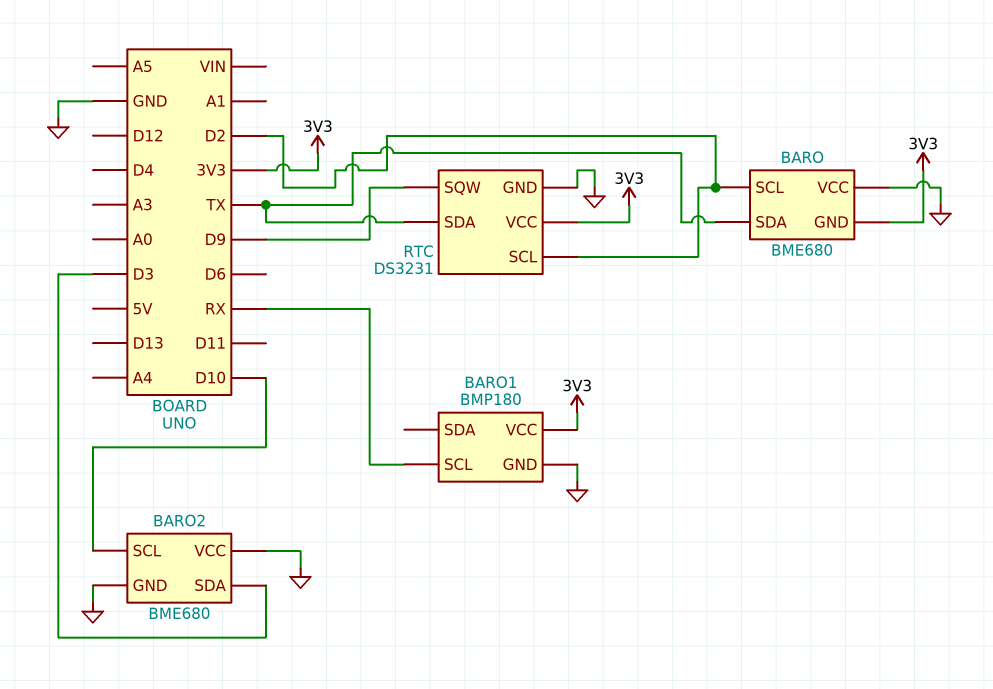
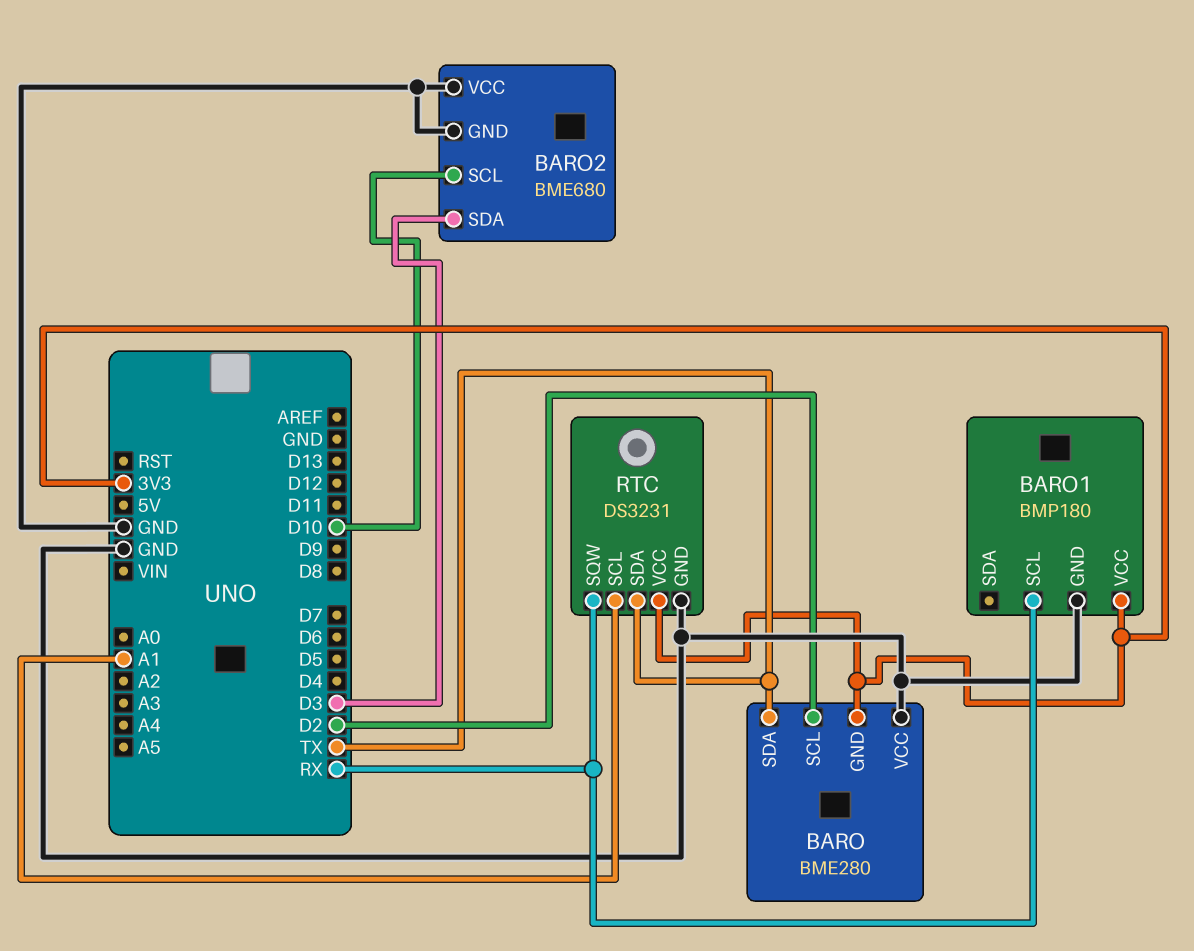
BARO: BME680 -> BME280
RTC pin SCL: D2 -> A1
RTC pin SQW: D9 -> RX

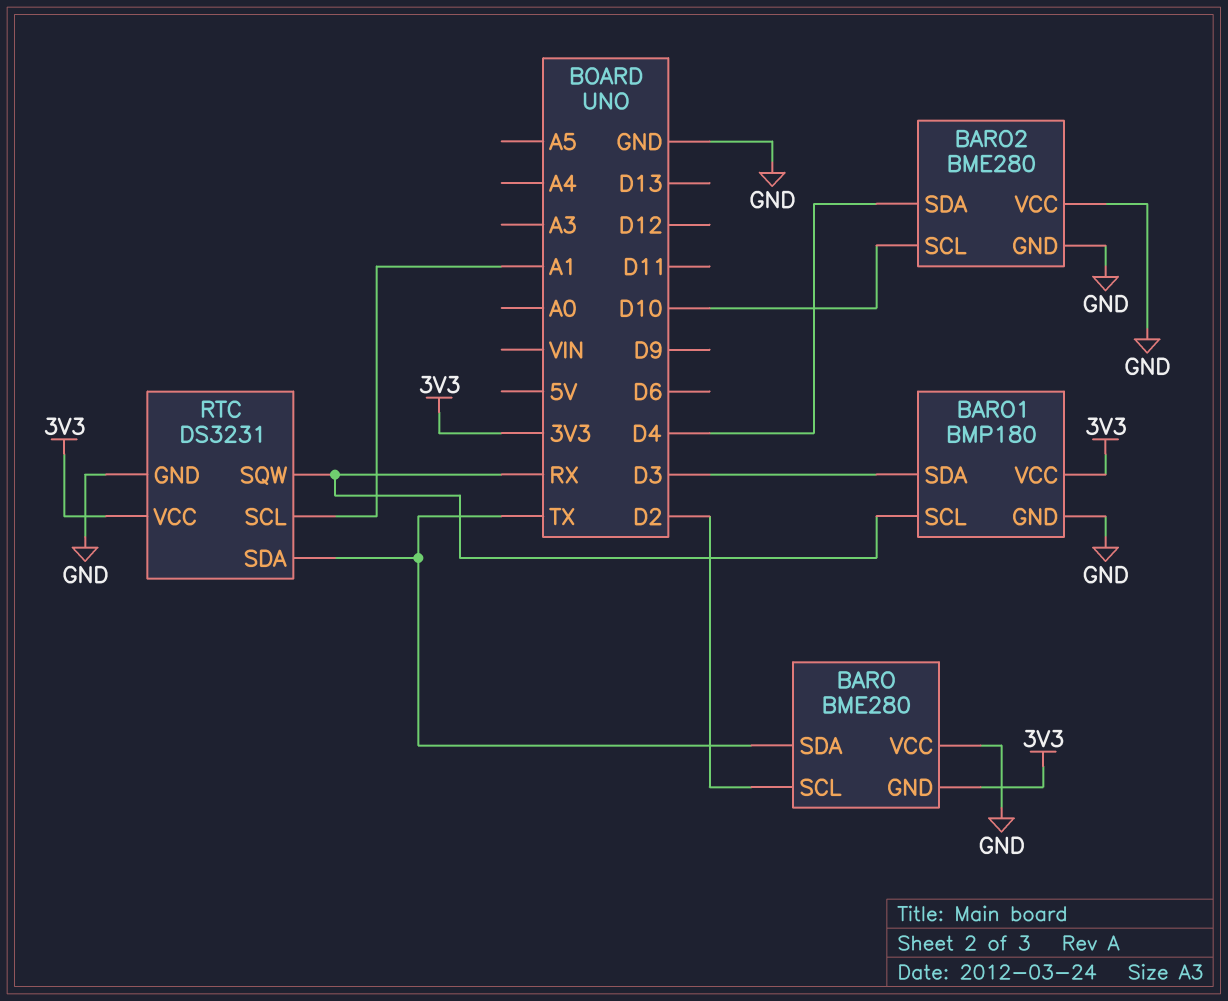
BARO1 pin SDA: none -> D3
BARO2: BME680 -> BME280
BARO2 pin SDA: D3 -> D4

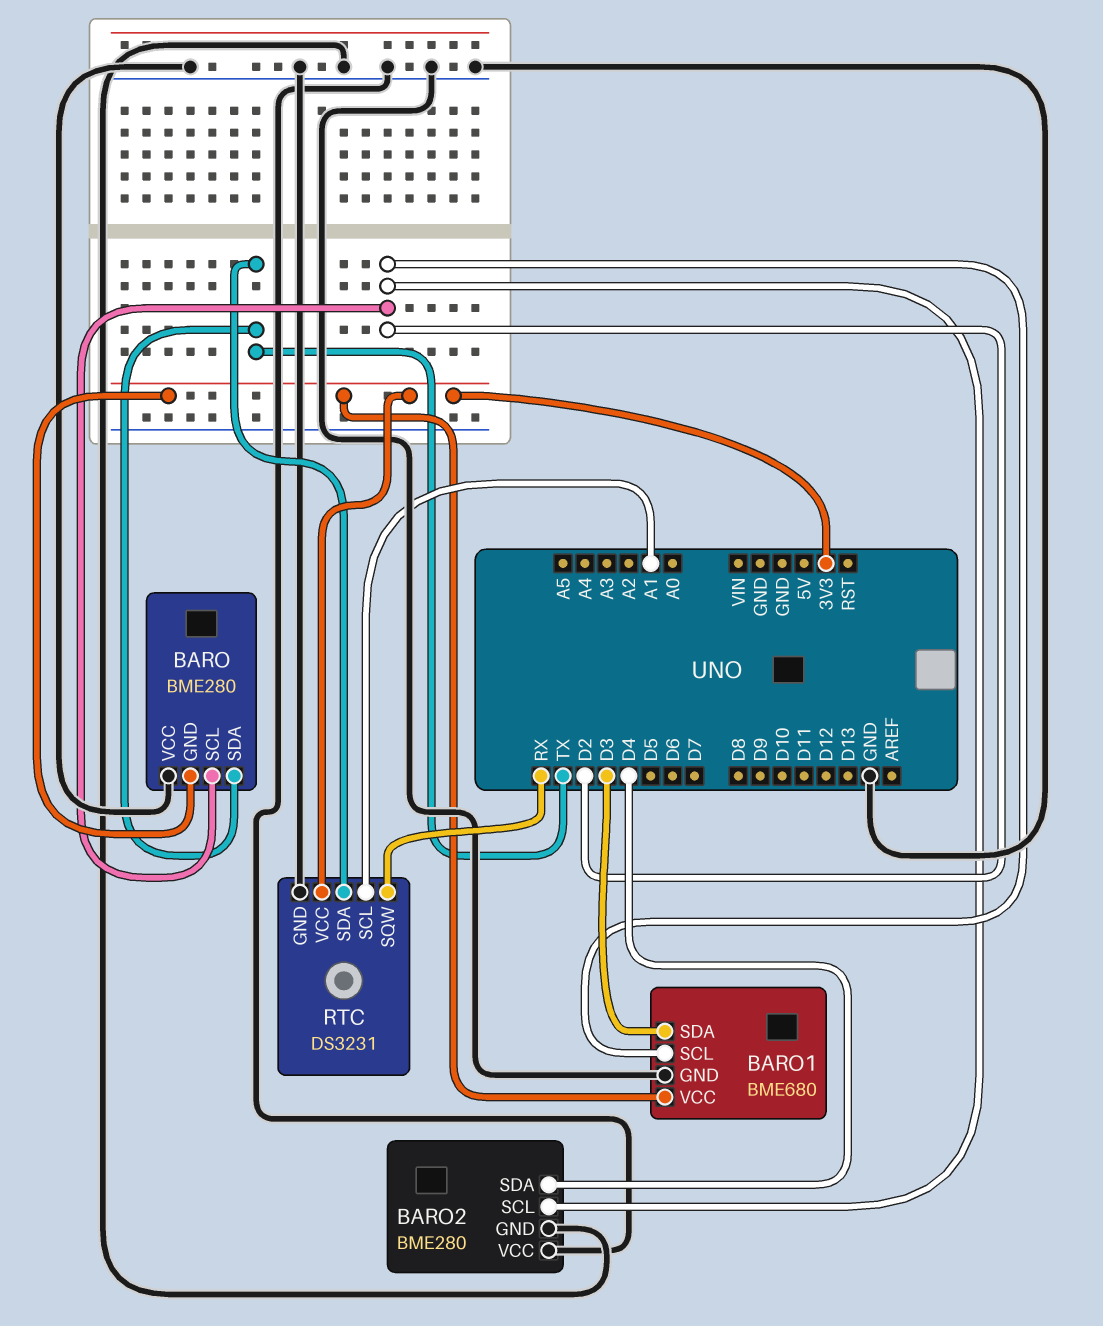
BARO1: BMP180 -> BME680
BARO1 pin SCL: RX -> D2
BARO2 pin SCL: D10 -> D2

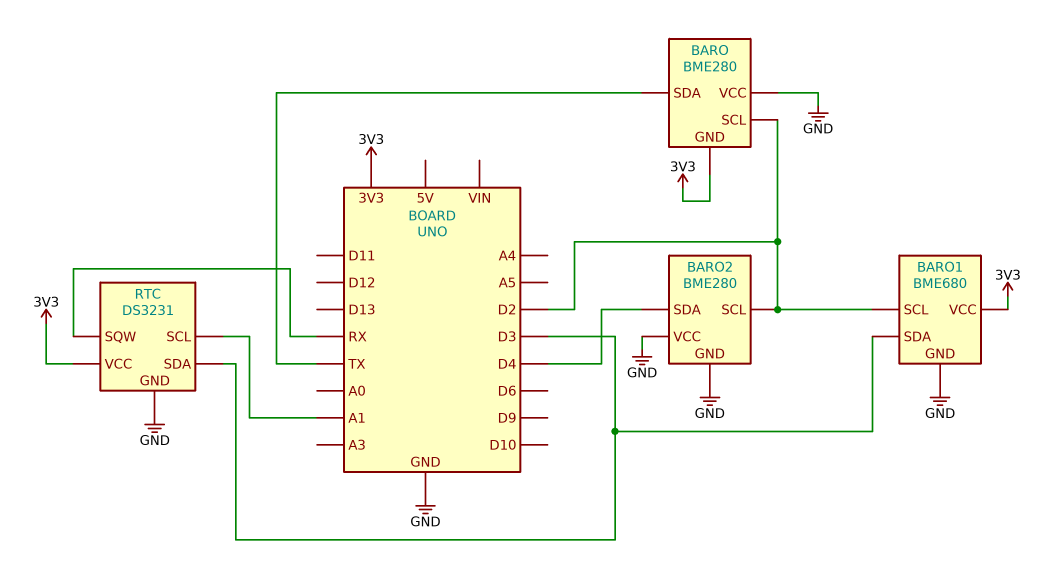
RTC pin SDA: TX -> D3

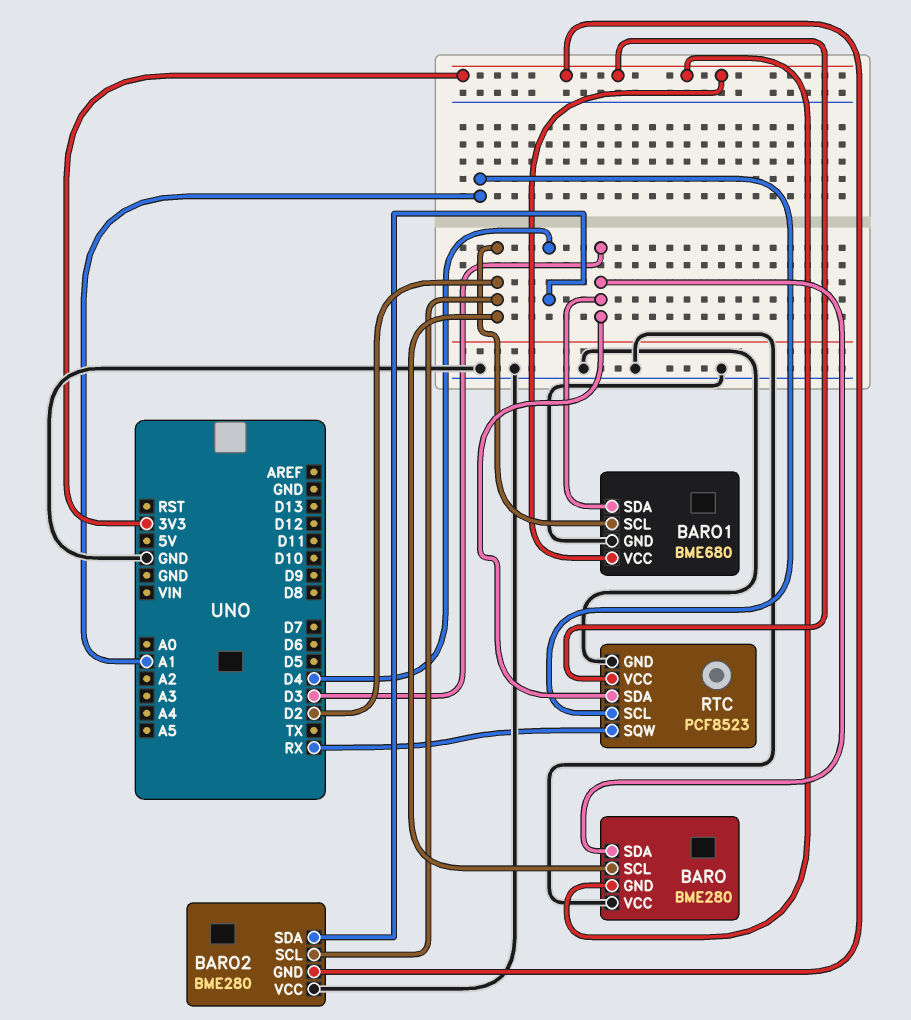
BARO pin SDA: TX -> D3
BARO2 pin GND: GND -> 3V3
RTC: DS3231 -> PCF8523

